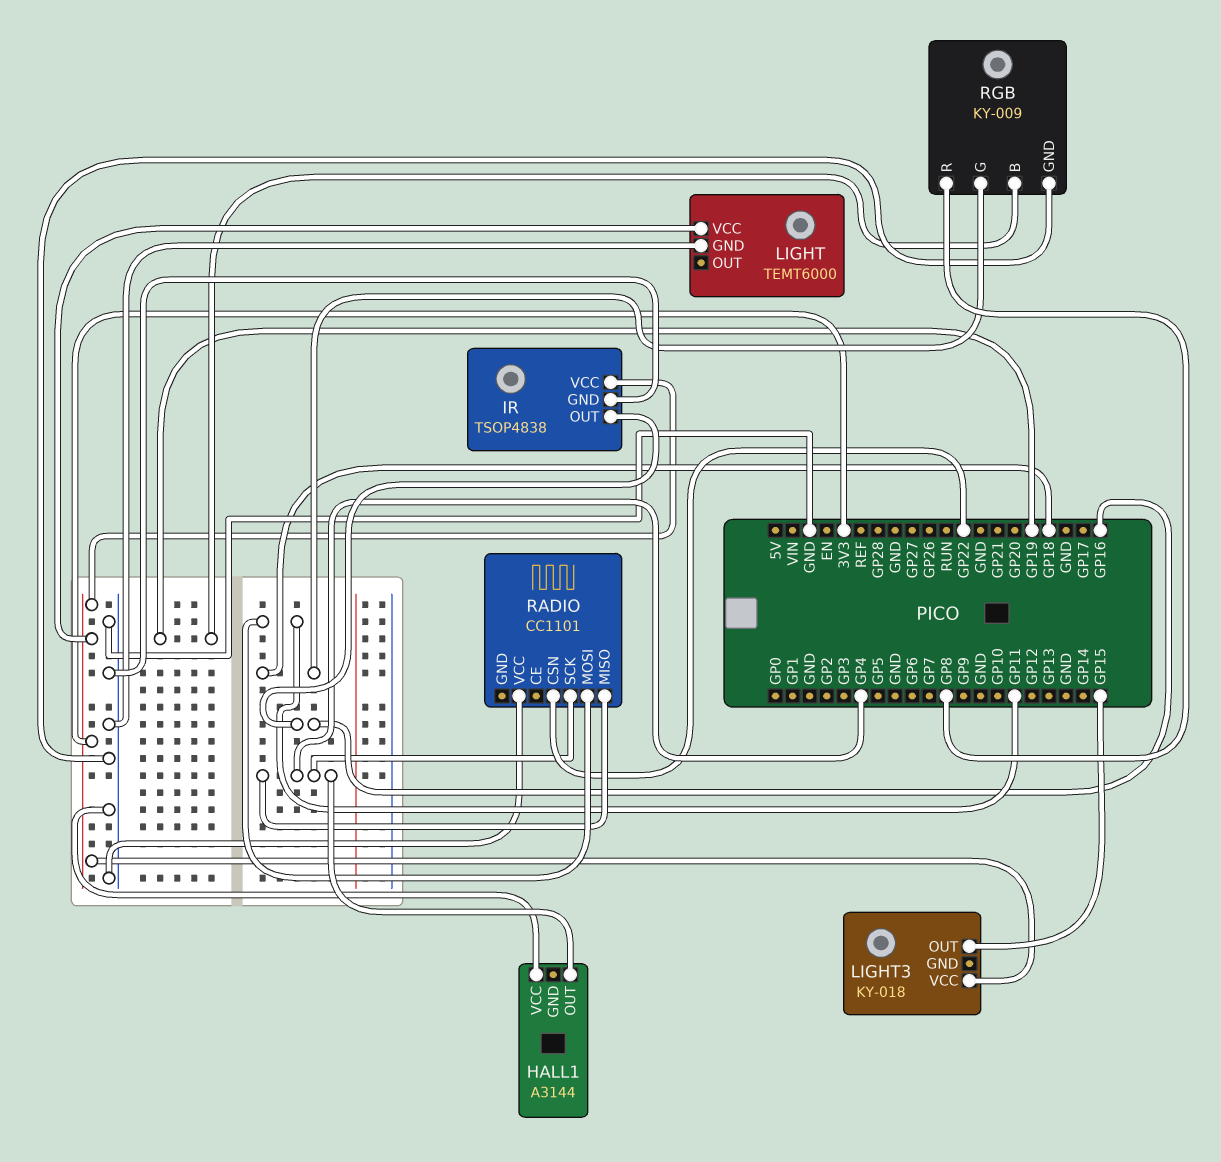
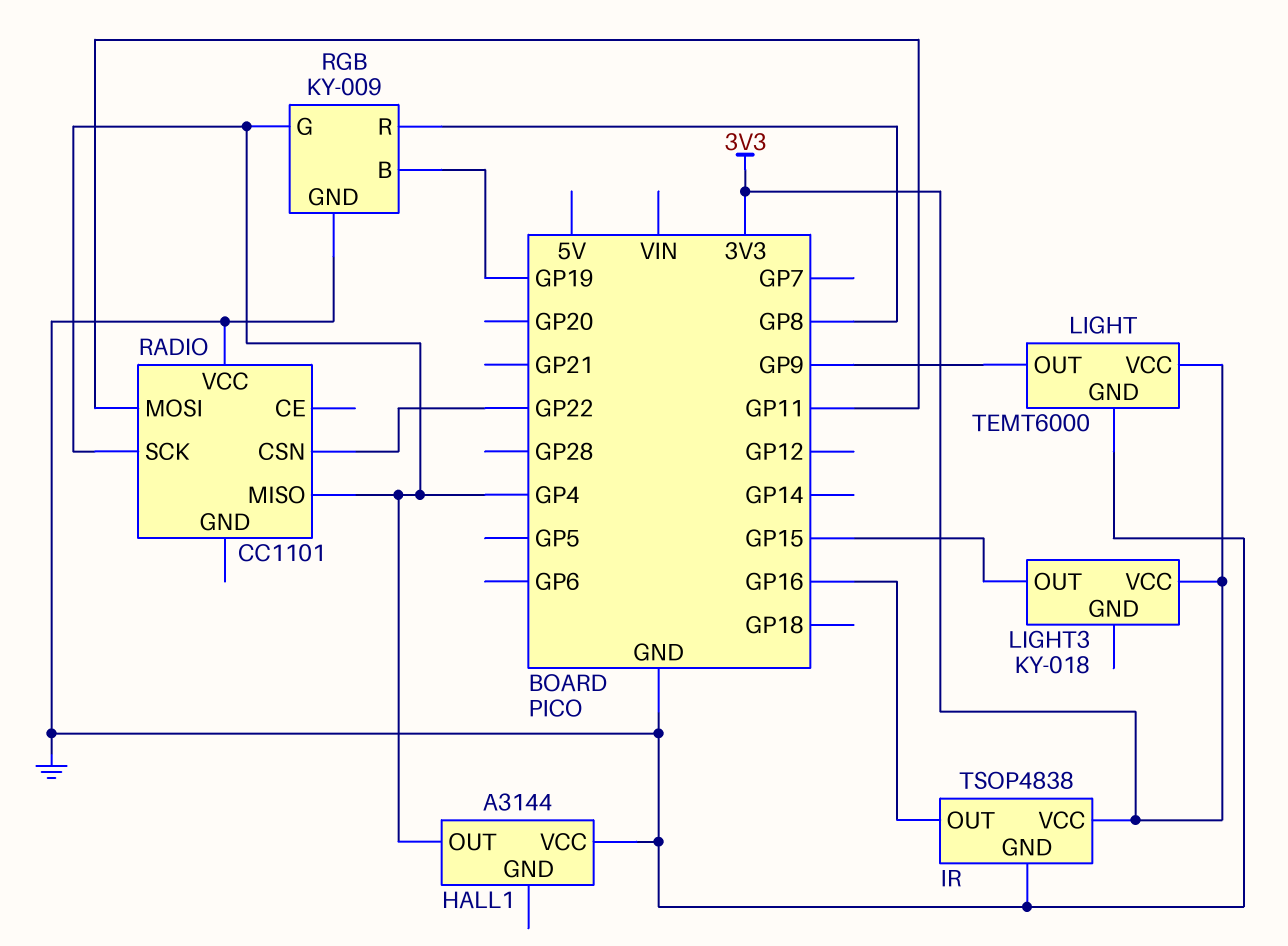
LIGHT pin OUT: none -> GP9
RGB pin G: GP18 -> GP4

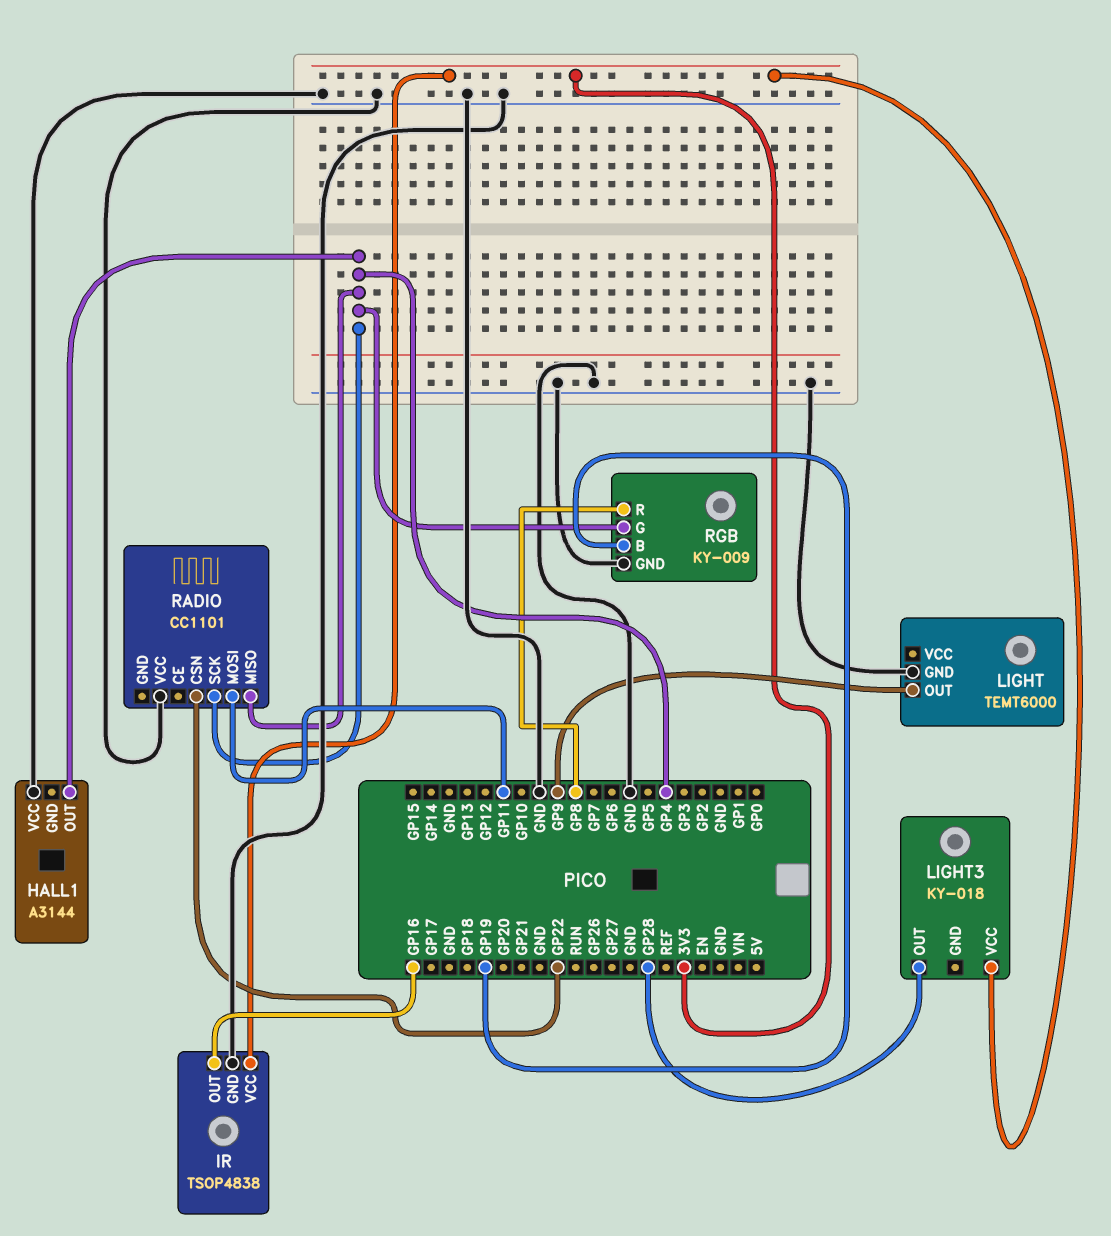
LIGHT pin VCC: 3V3 -> none
LIGHT3 pin OUT: GP15 -> GP28

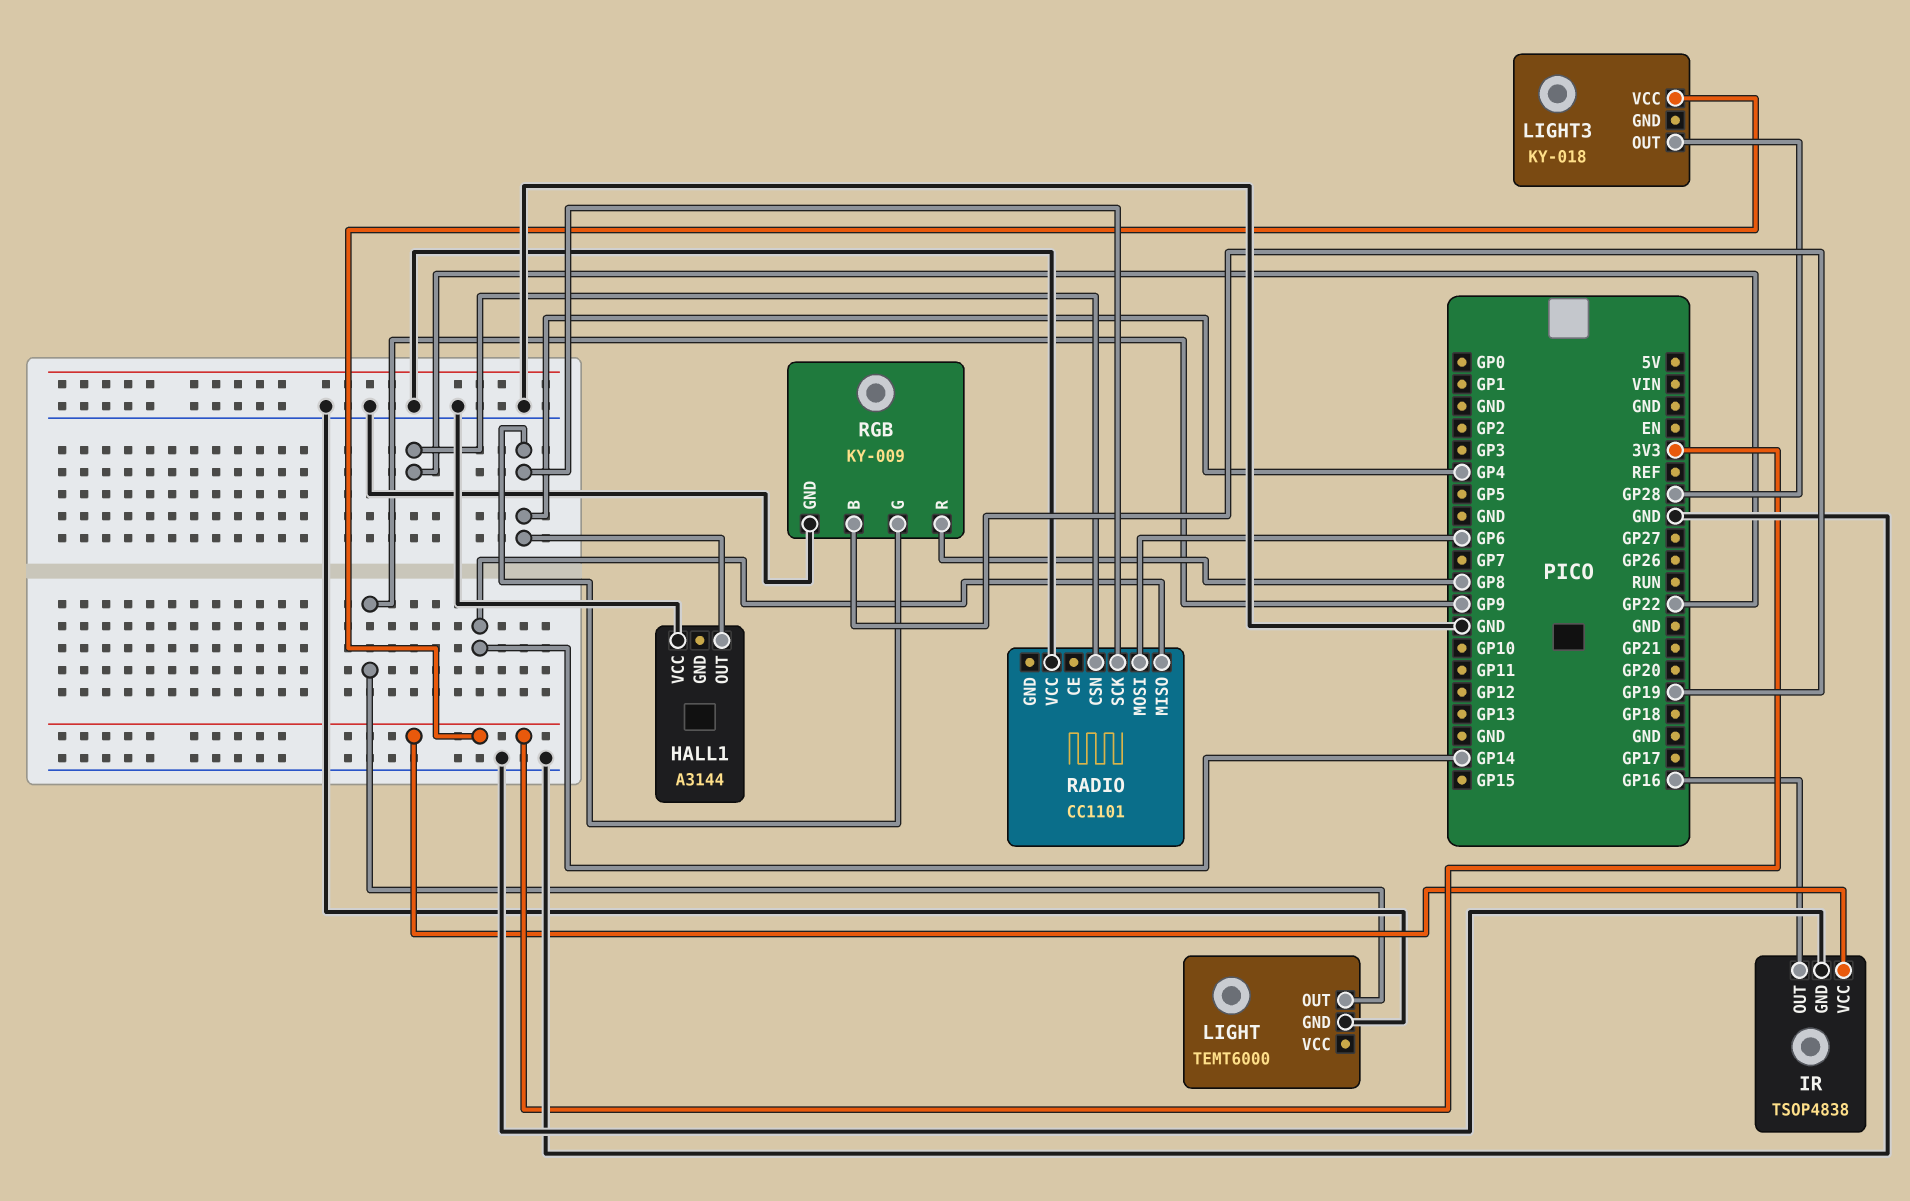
RADIO pin MISO: GP4 -> GP14
RADIO pin MOSI: GP11 -> GP6

